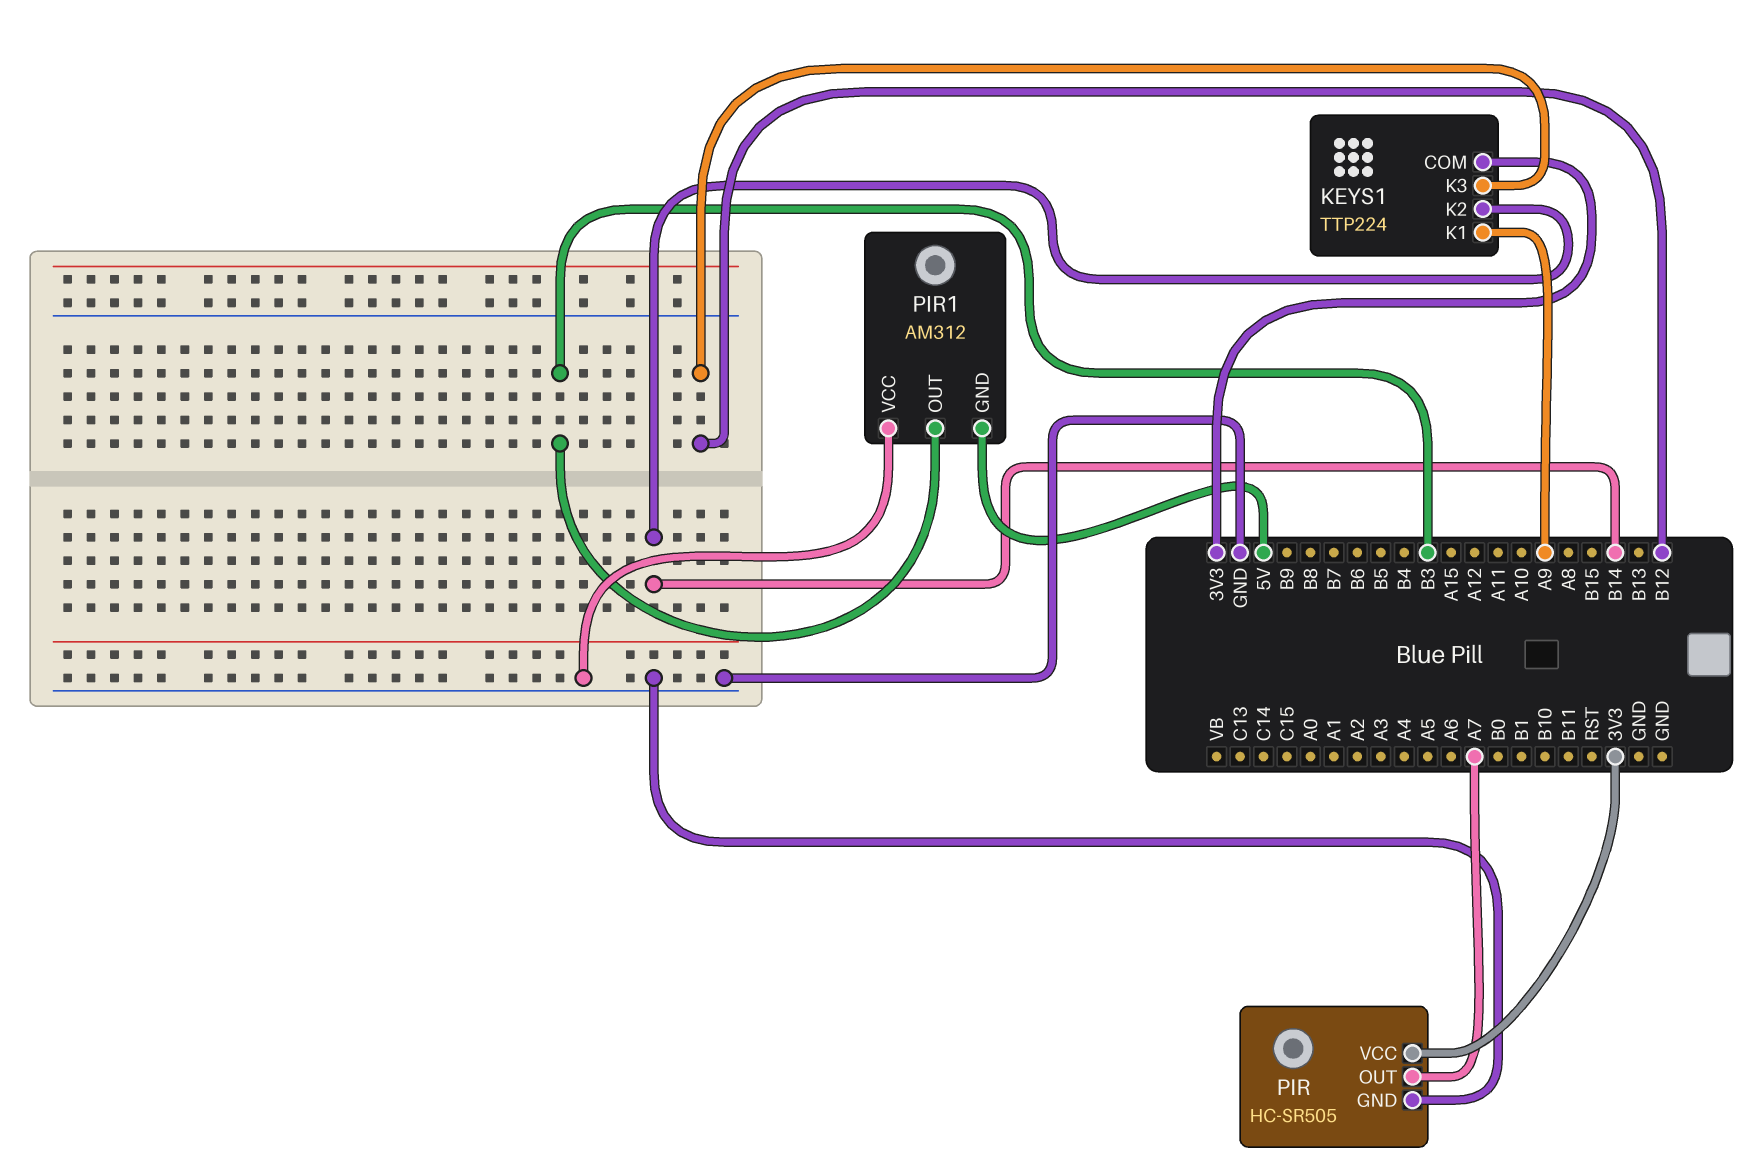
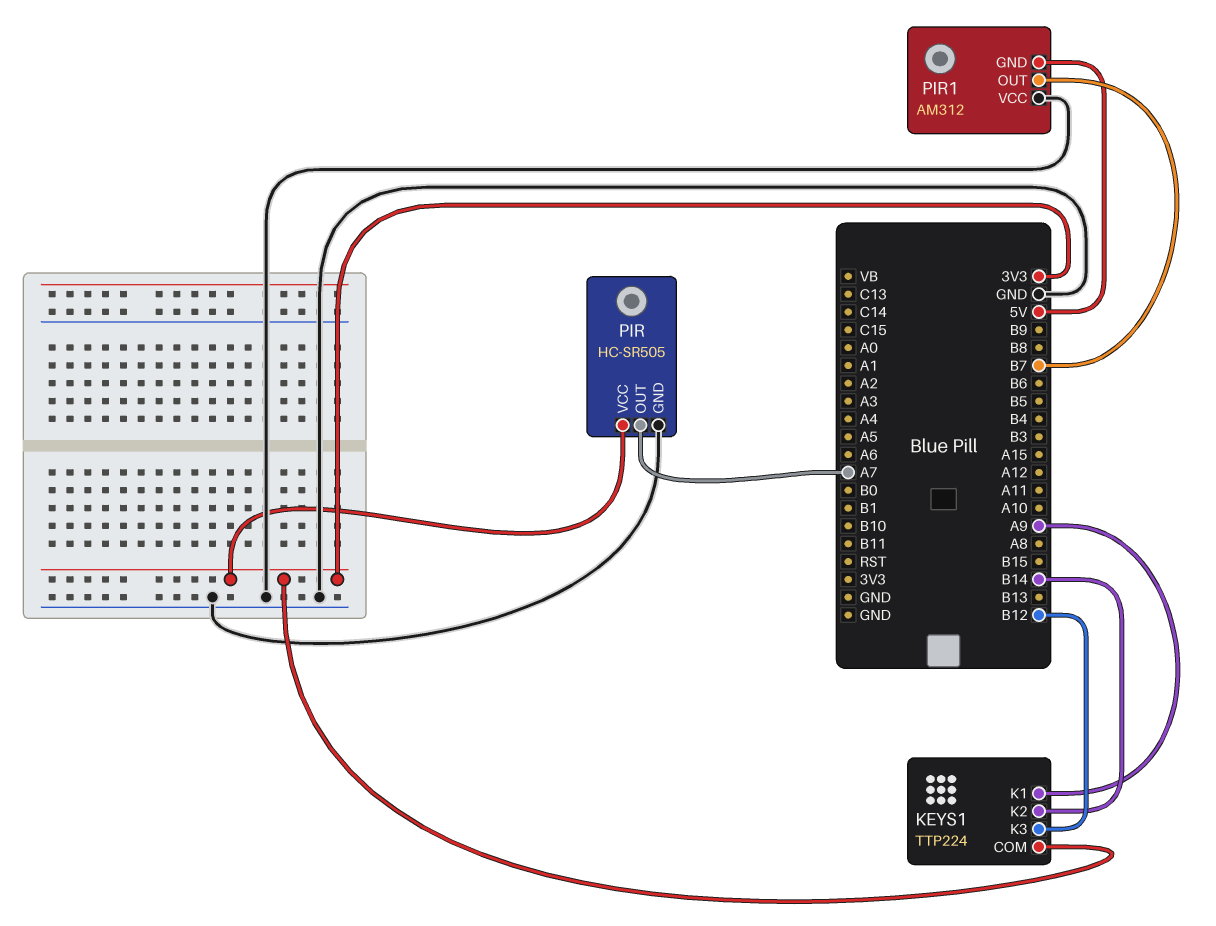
PIR1 pin OUT: B3 -> B7

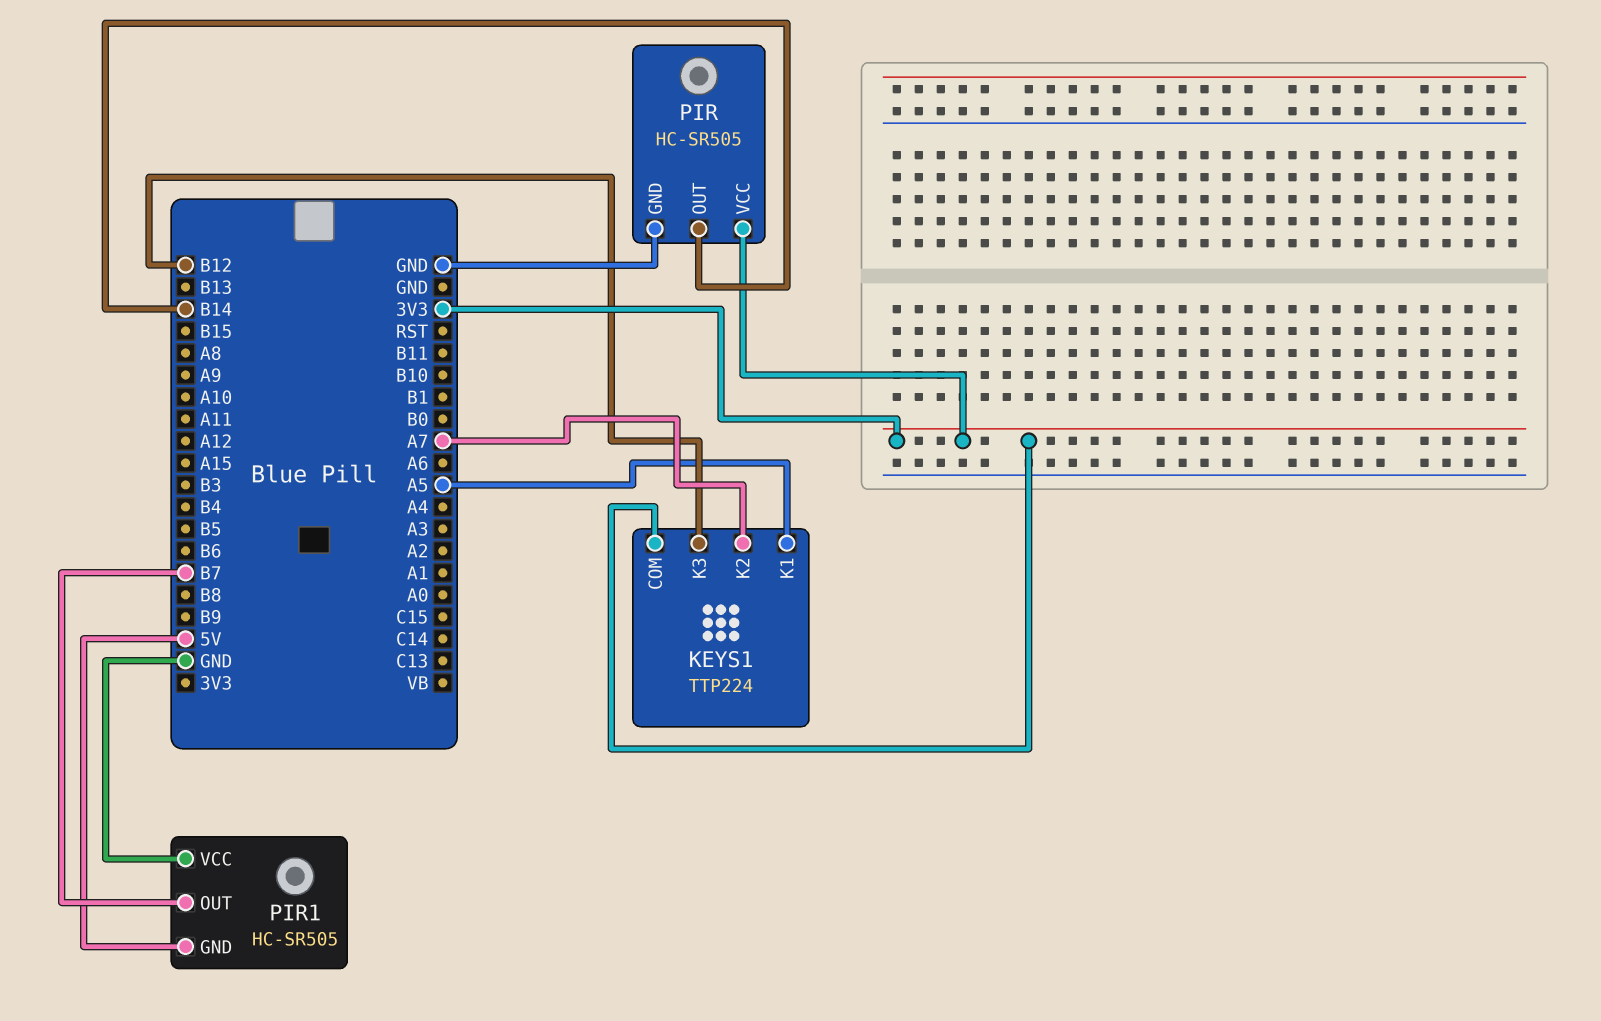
KEYS1 pin K1: A9 -> A5
KEYS1 pin K2: B14 -> A7
PIR pin OUT: A7 -> B14
PIR1: AM312 -> HC-SR505

